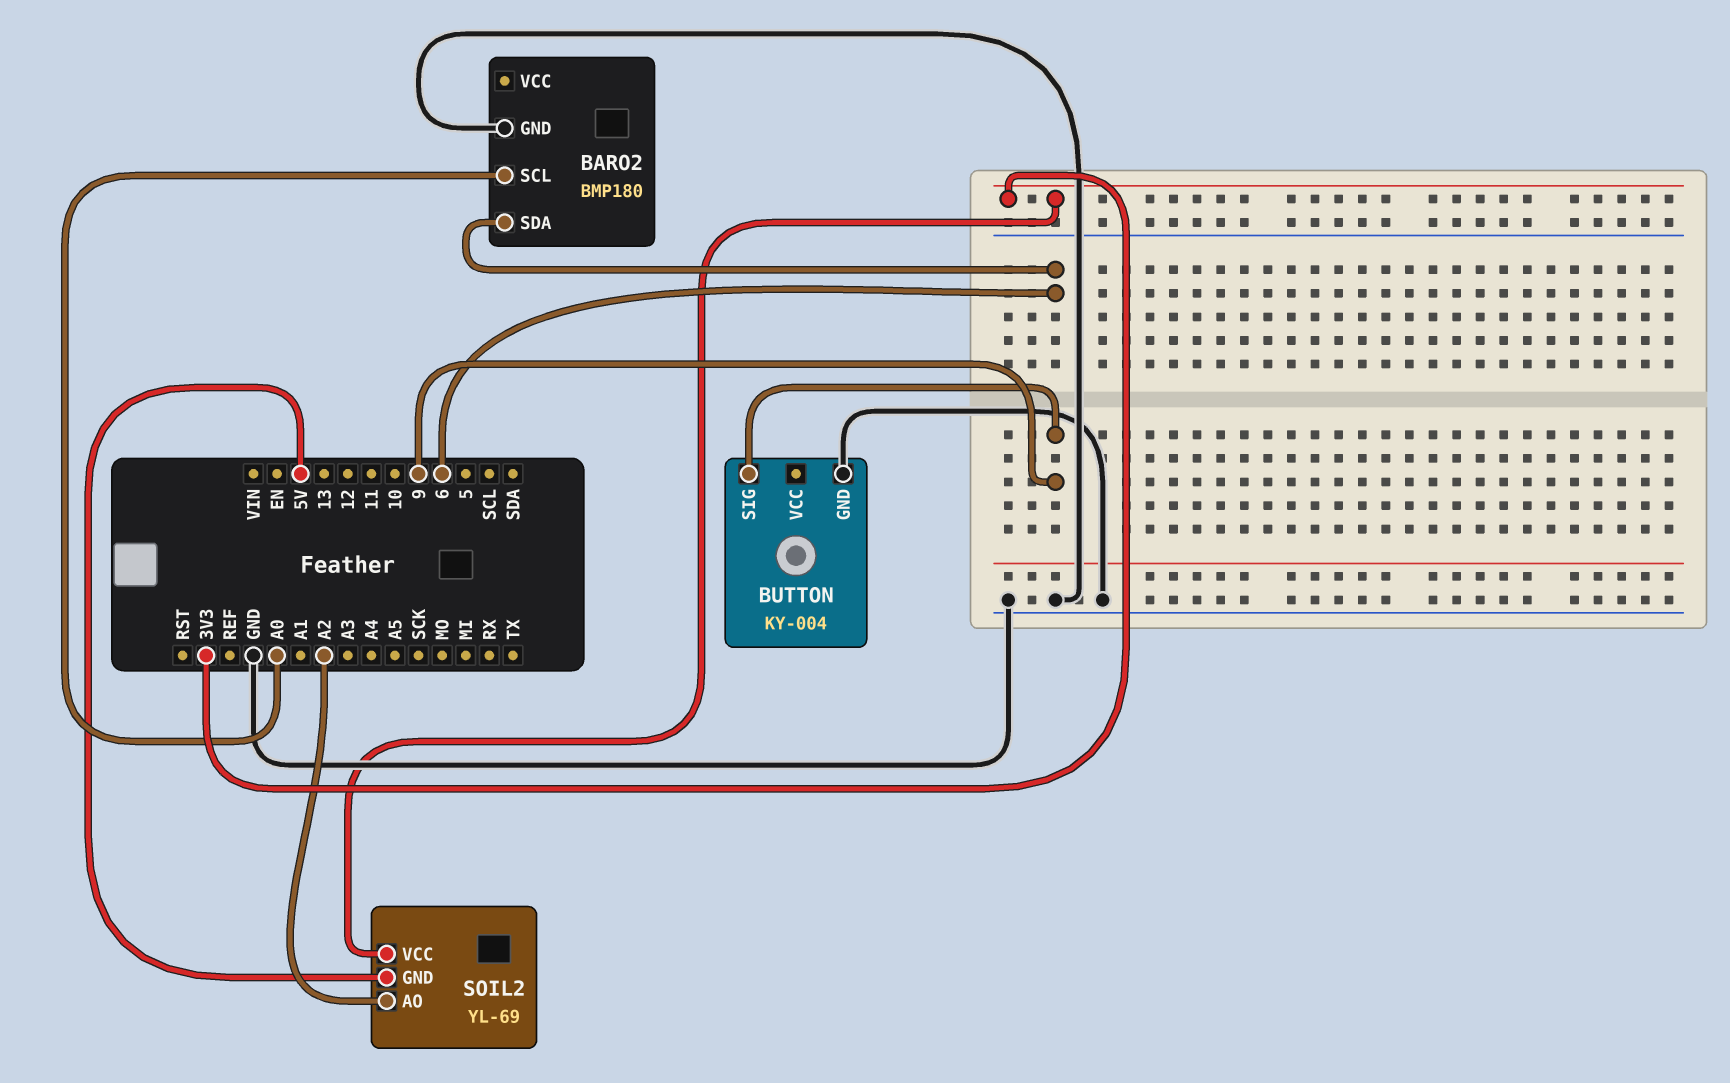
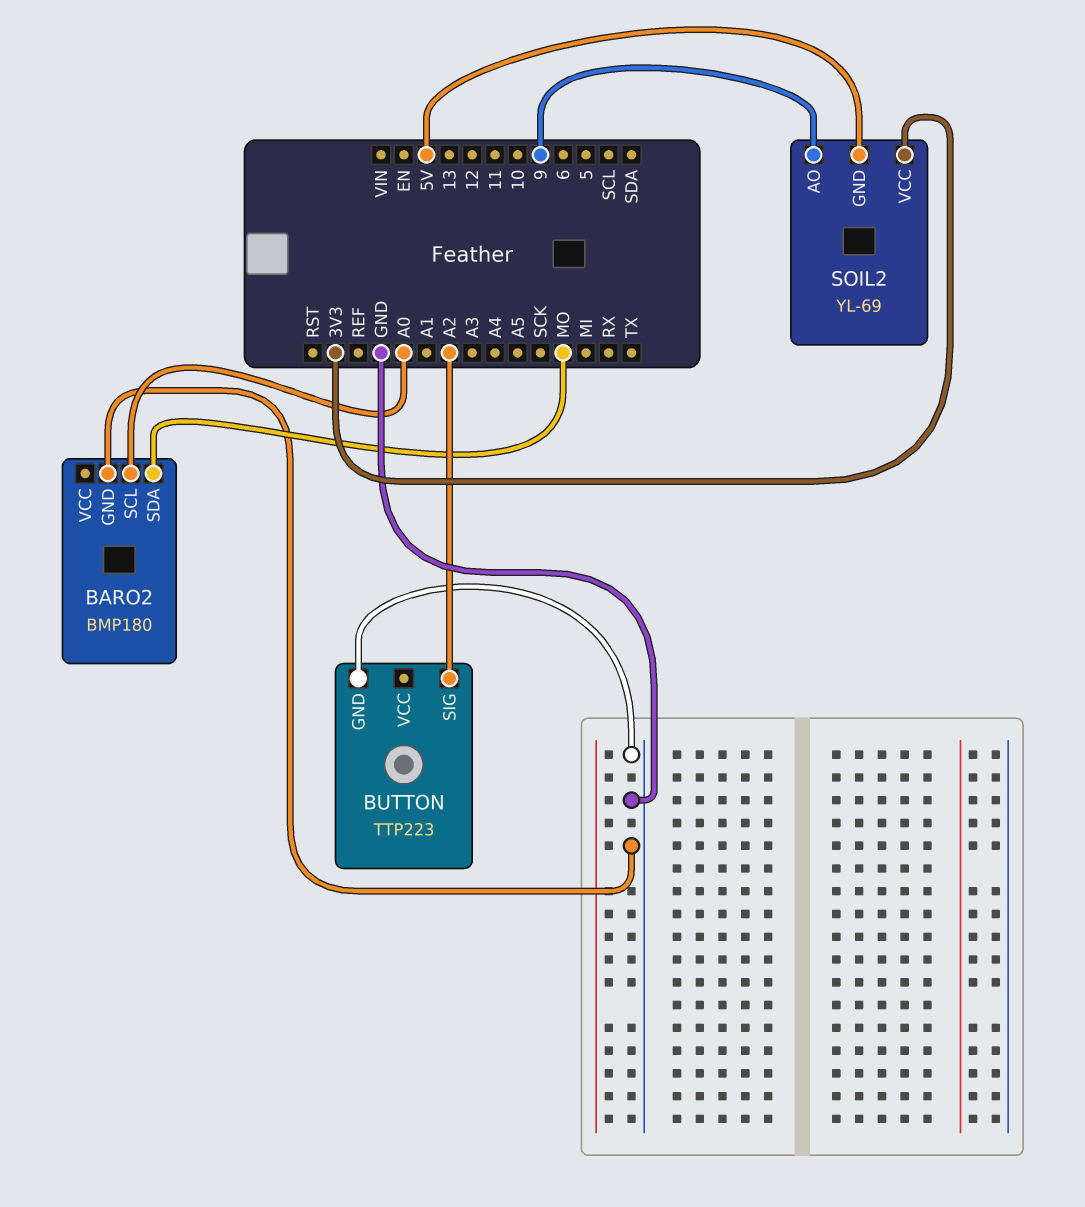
BARO2 pin SDA: 6 -> MO
BUTTON: KY-004 -> TTP223
BUTTON pin SIG: 9 -> A2
SOIL2 pin AO: A2 -> 9

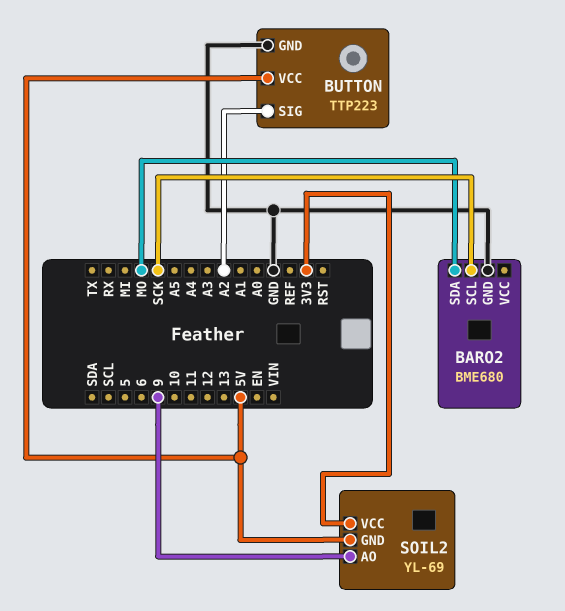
BARO2: BMP180 -> BME680
BARO2 pin SCL: A0 -> SCK
BUTTON pin VCC: none -> 5V

